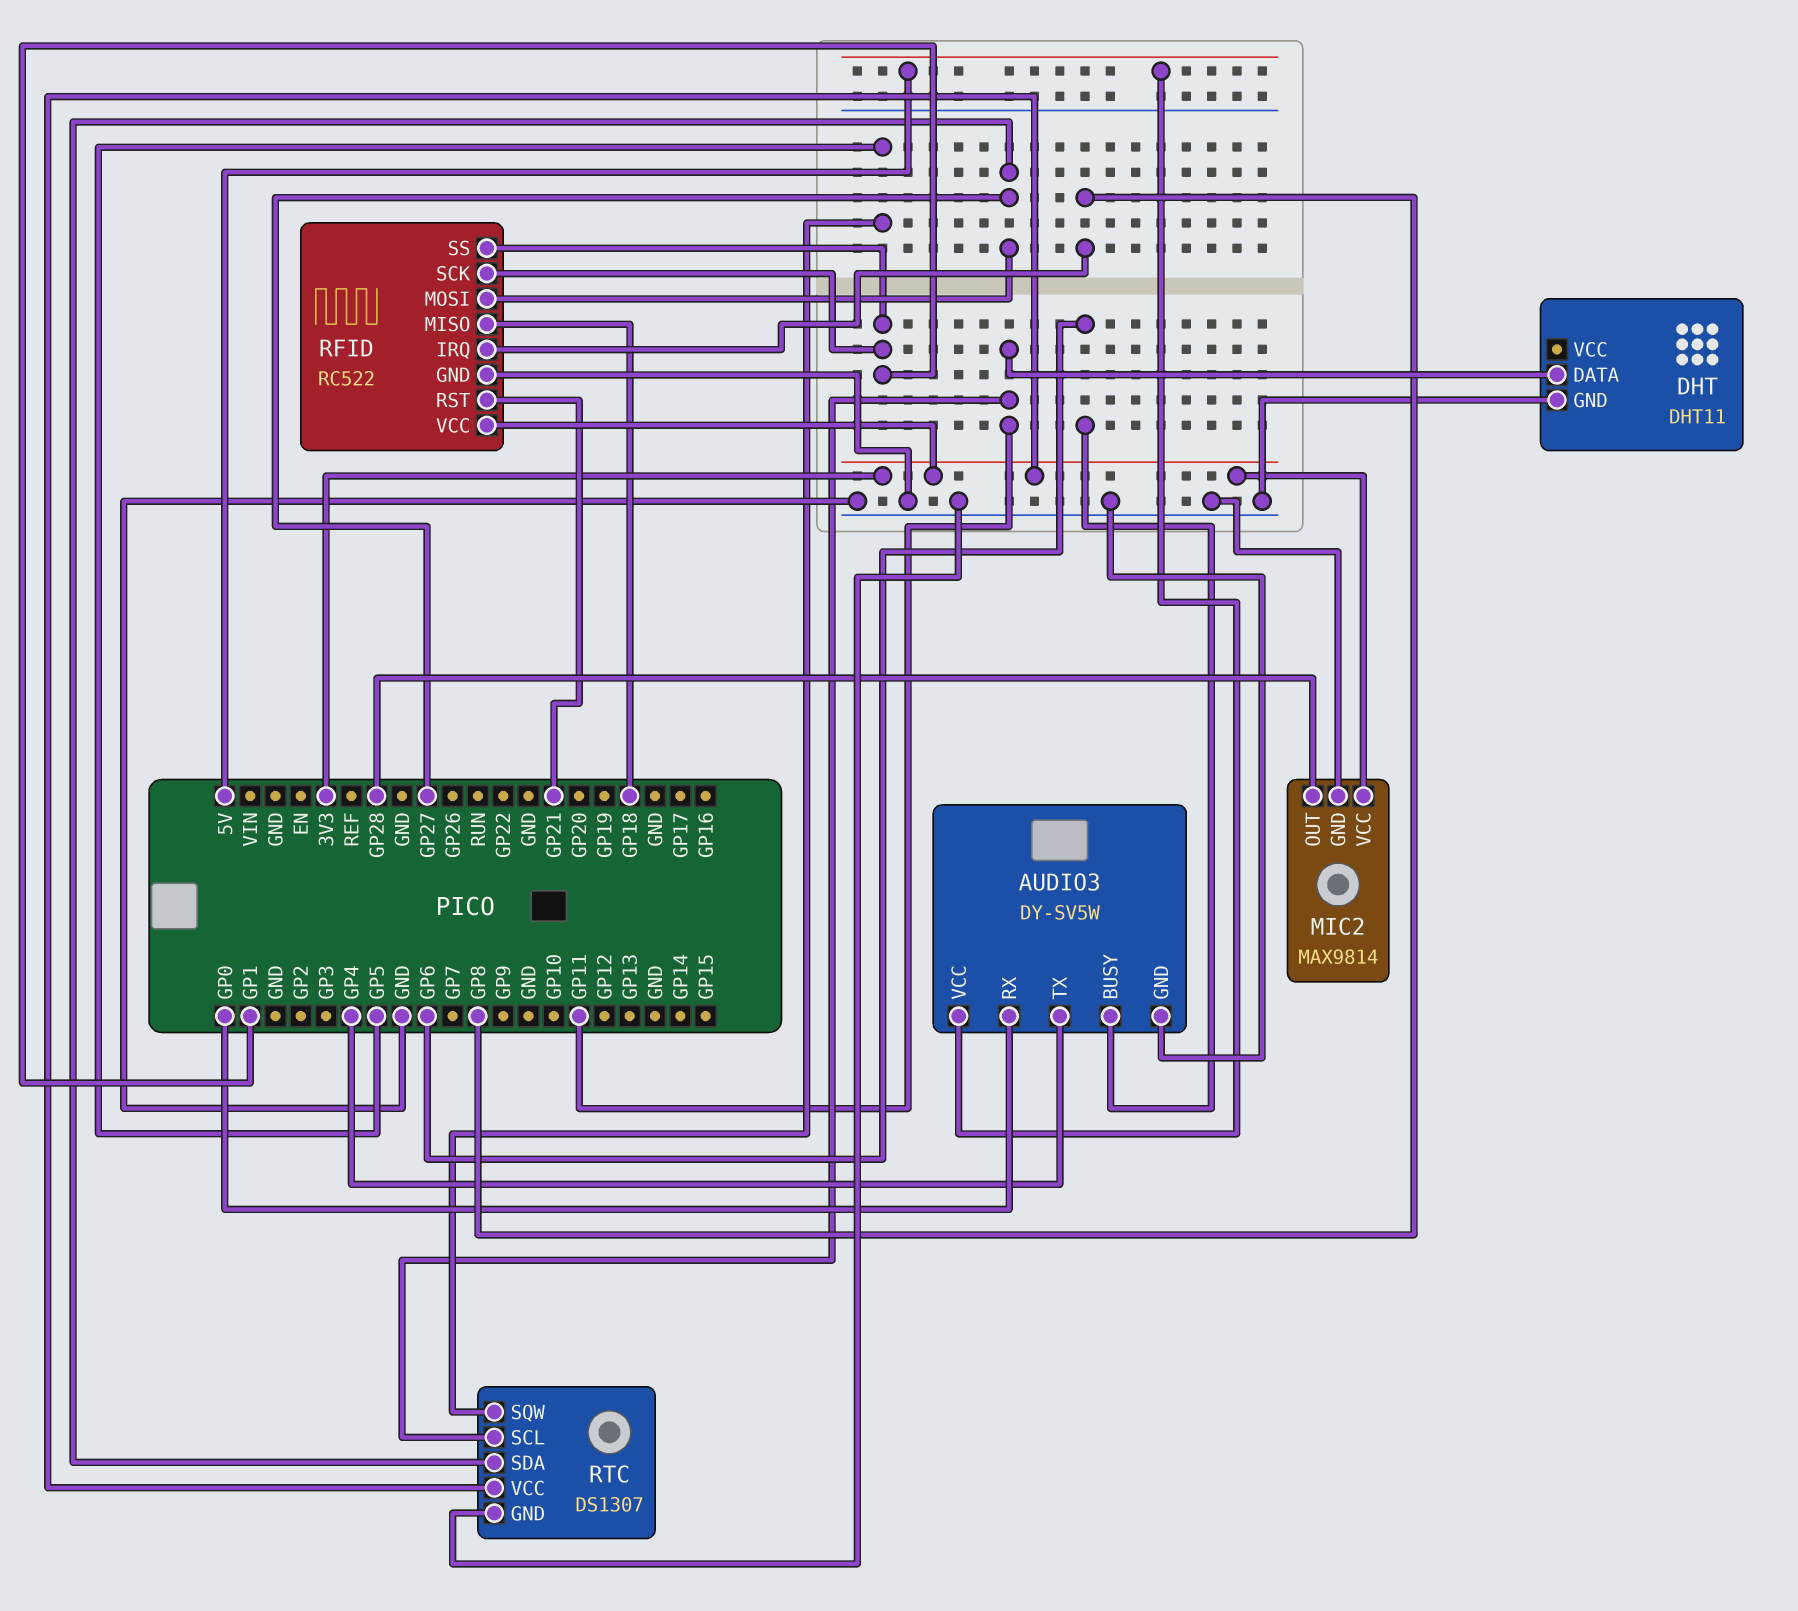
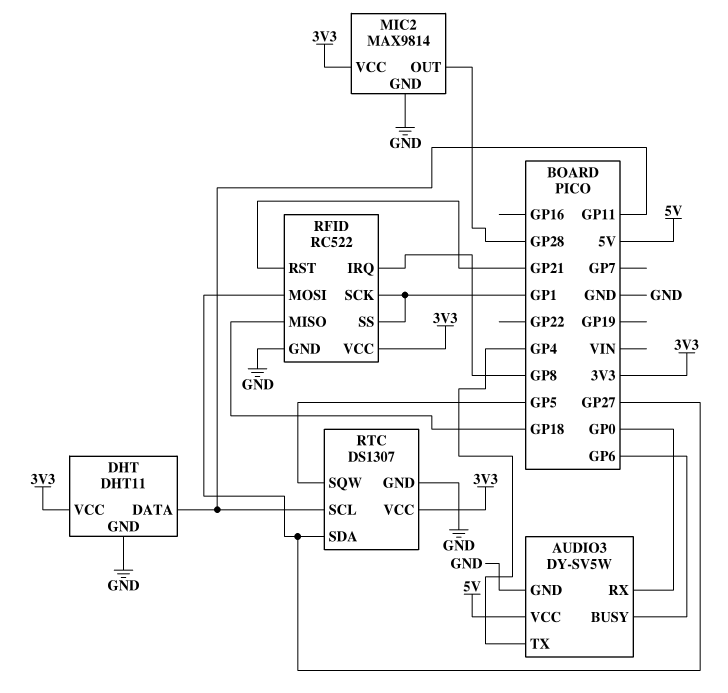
DHT pin VCC: none -> 3V3

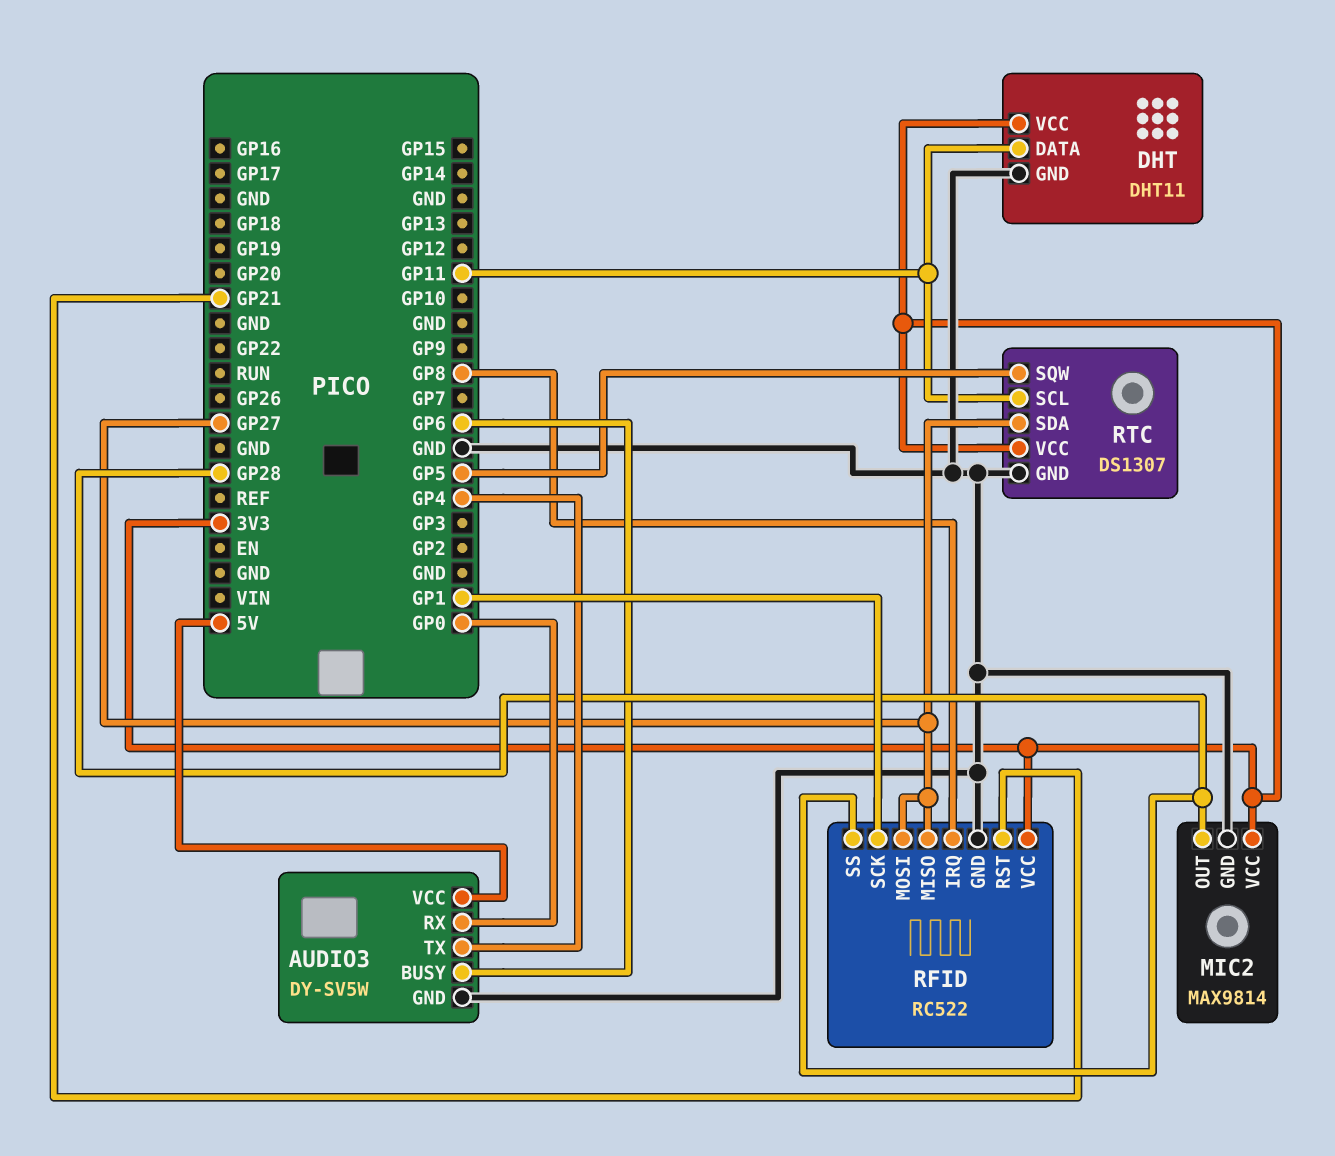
RFID pin MISO: GP18 -> GP27
RFID pin SS: GP1 -> GP28

